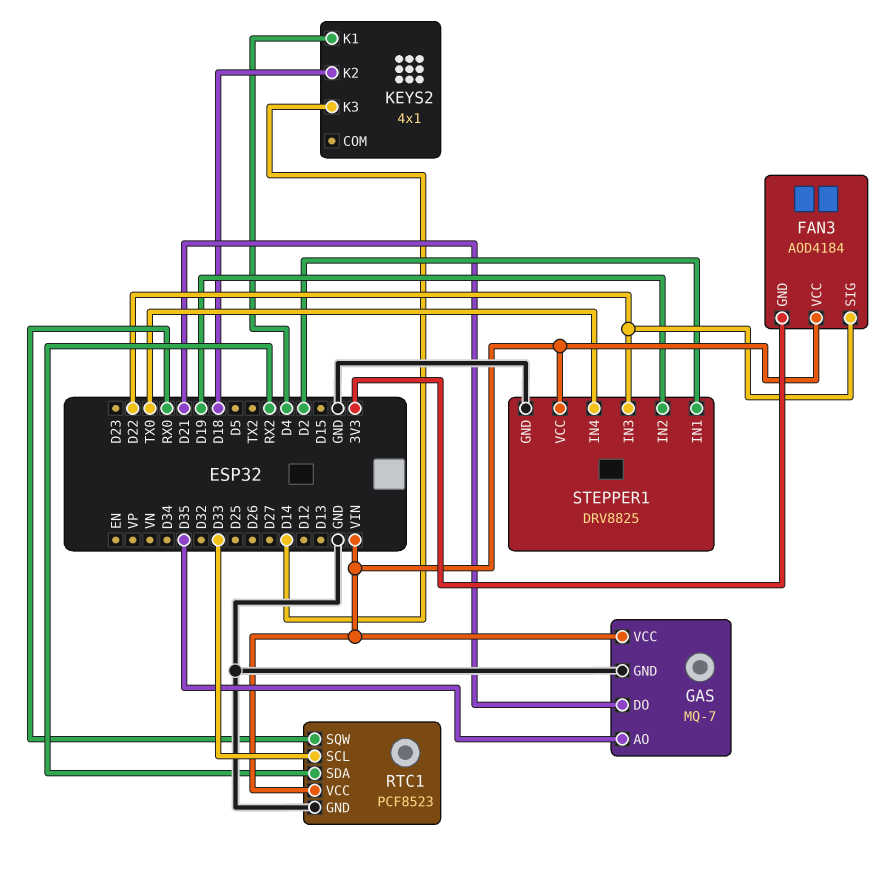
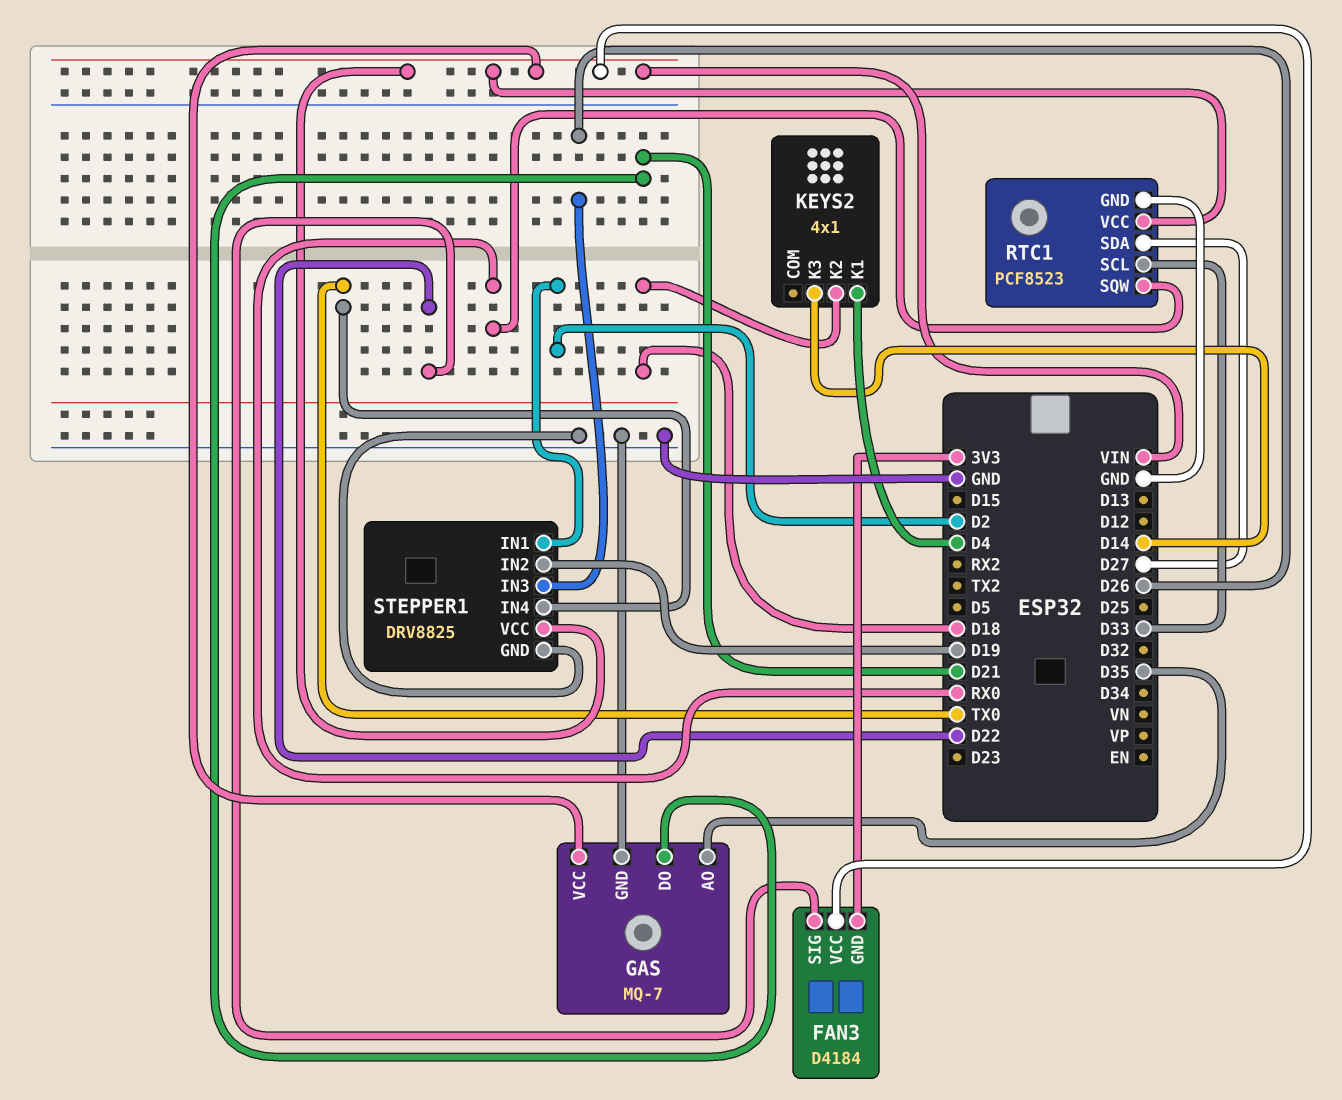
FAN3: AOD4184 -> D4184
RTC1 pin SDA: RX2 -> D27
STEPPER1 pin IN3: D22 -> D26

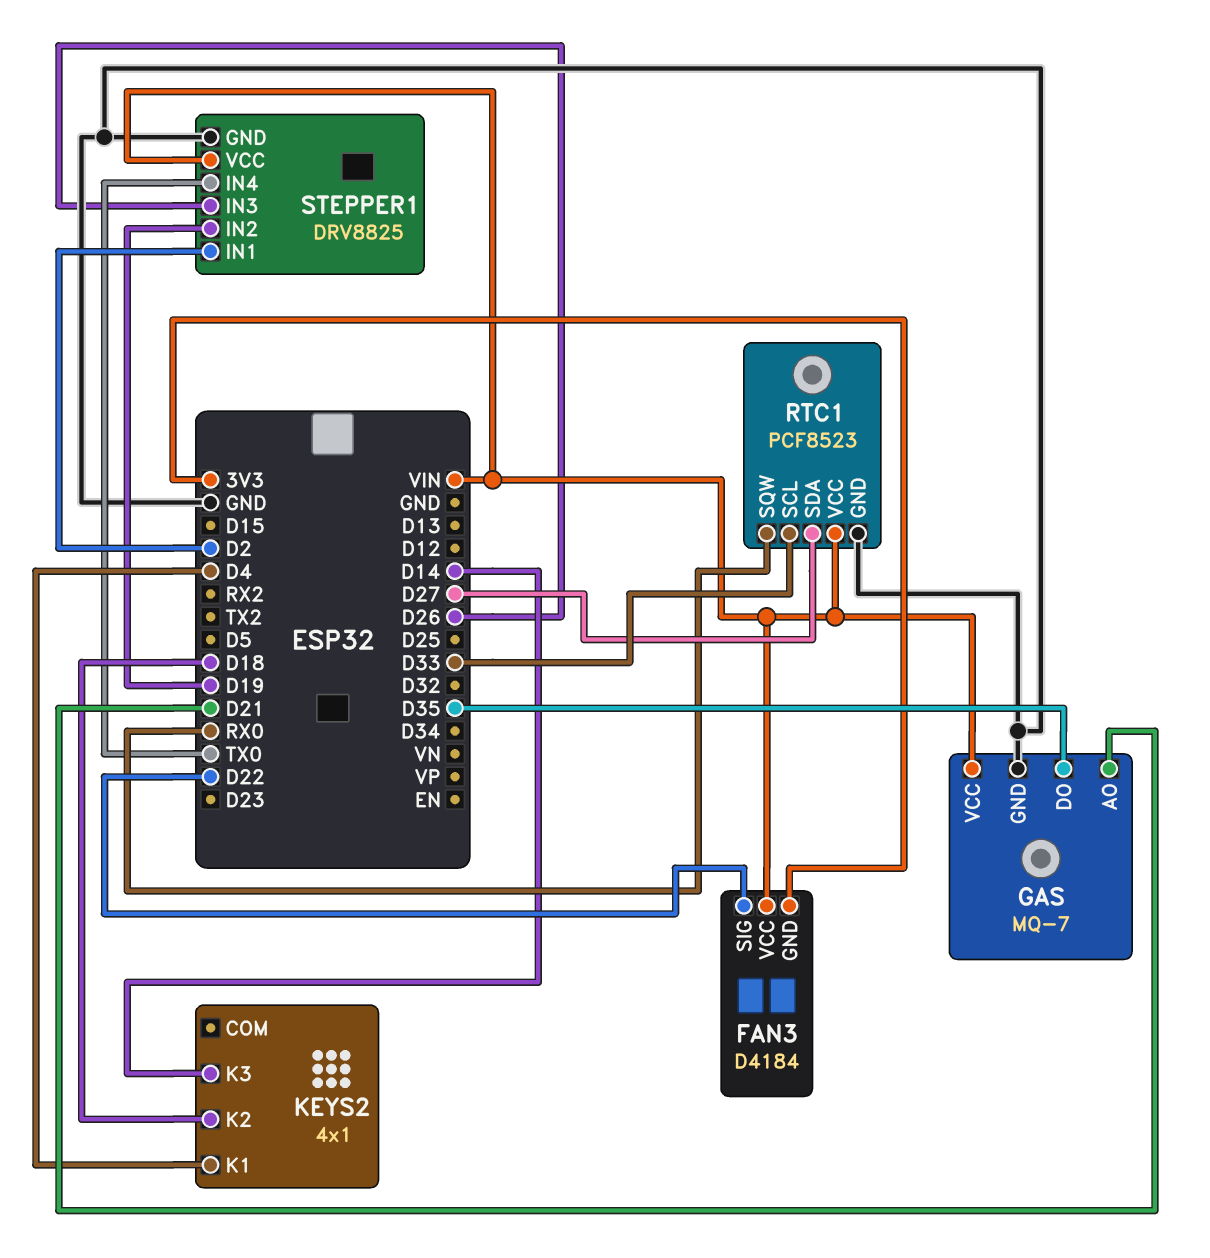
GAS pin AO: D35 -> D21
GAS pin DO: D21 -> D35

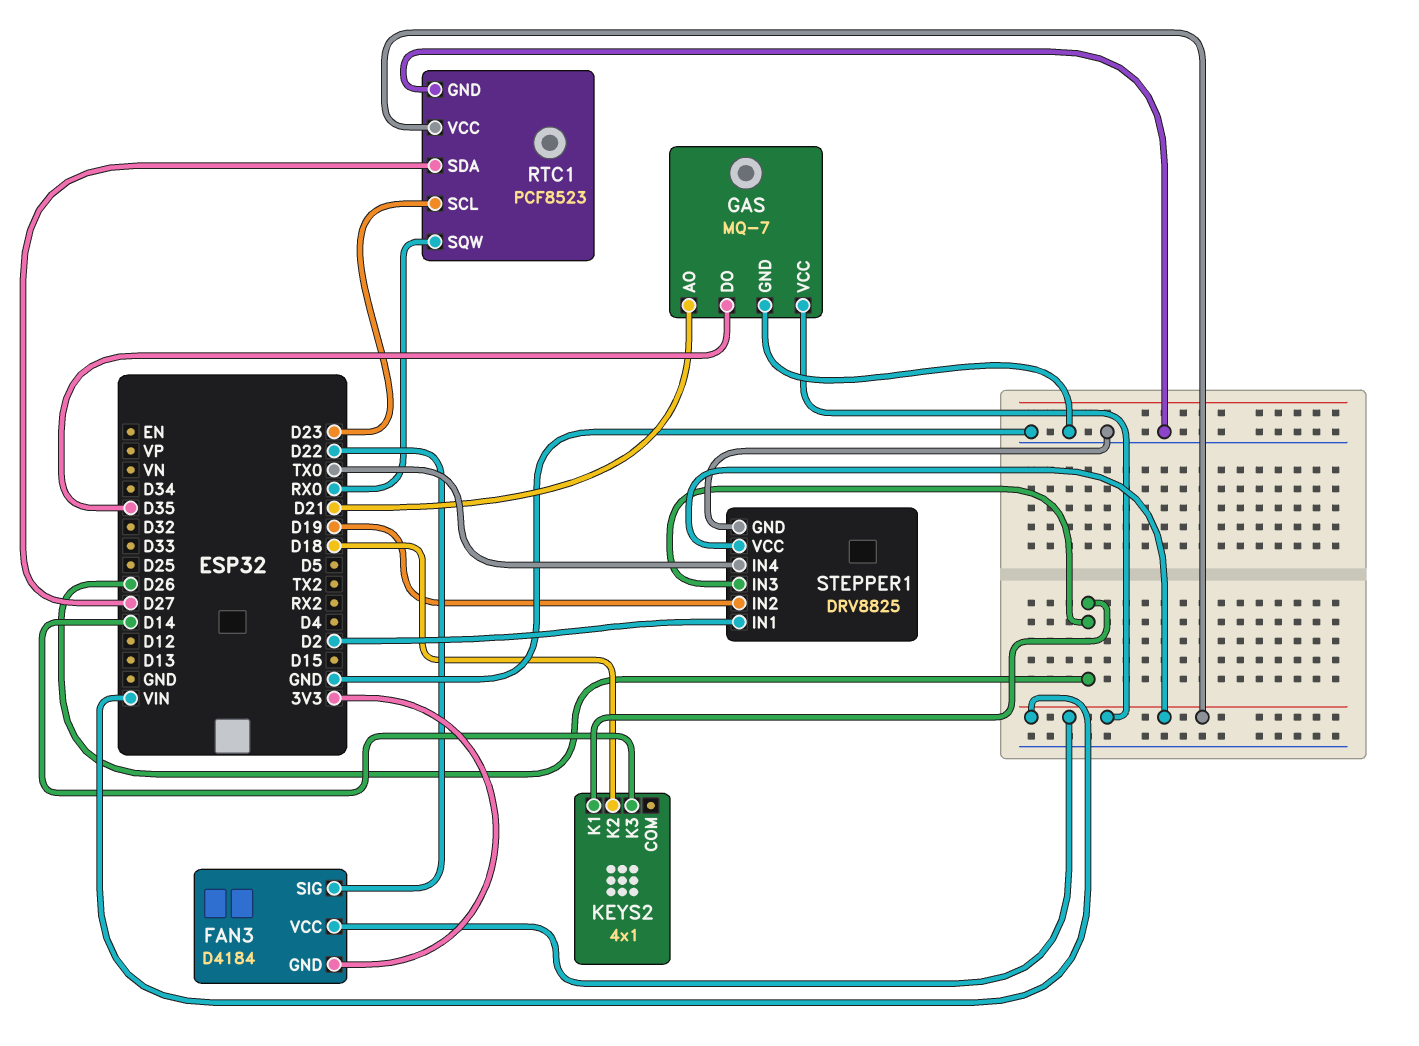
KEYS2 pin K1: D4 -> D26
RTC1 pin SCL: D33 -> D23

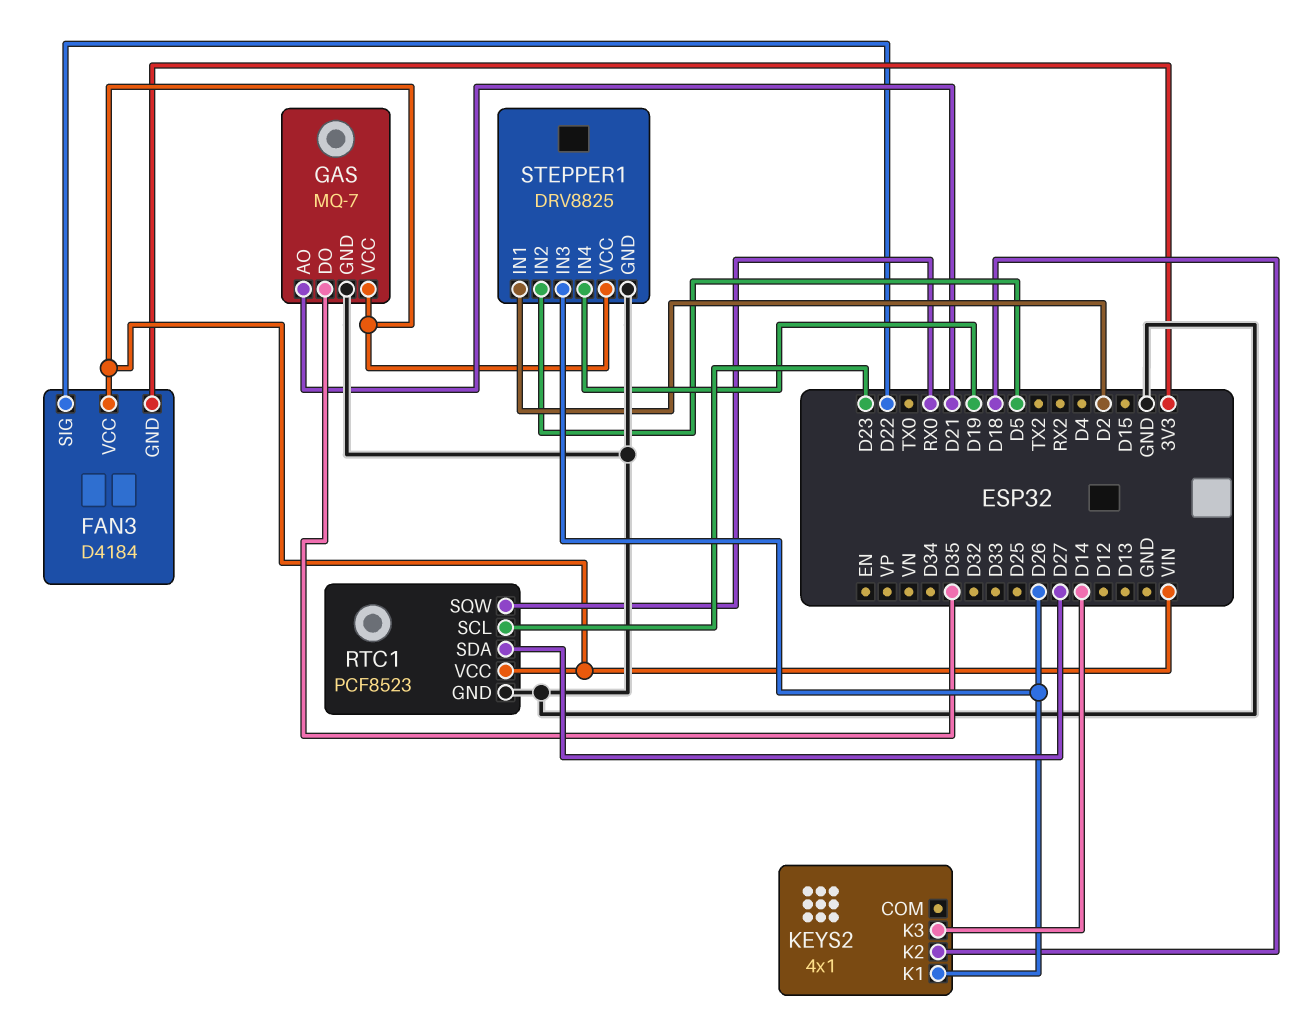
STEPPER1 pin IN2: D19 -> D5
STEPPER1 pin IN4: TX0 -> D19

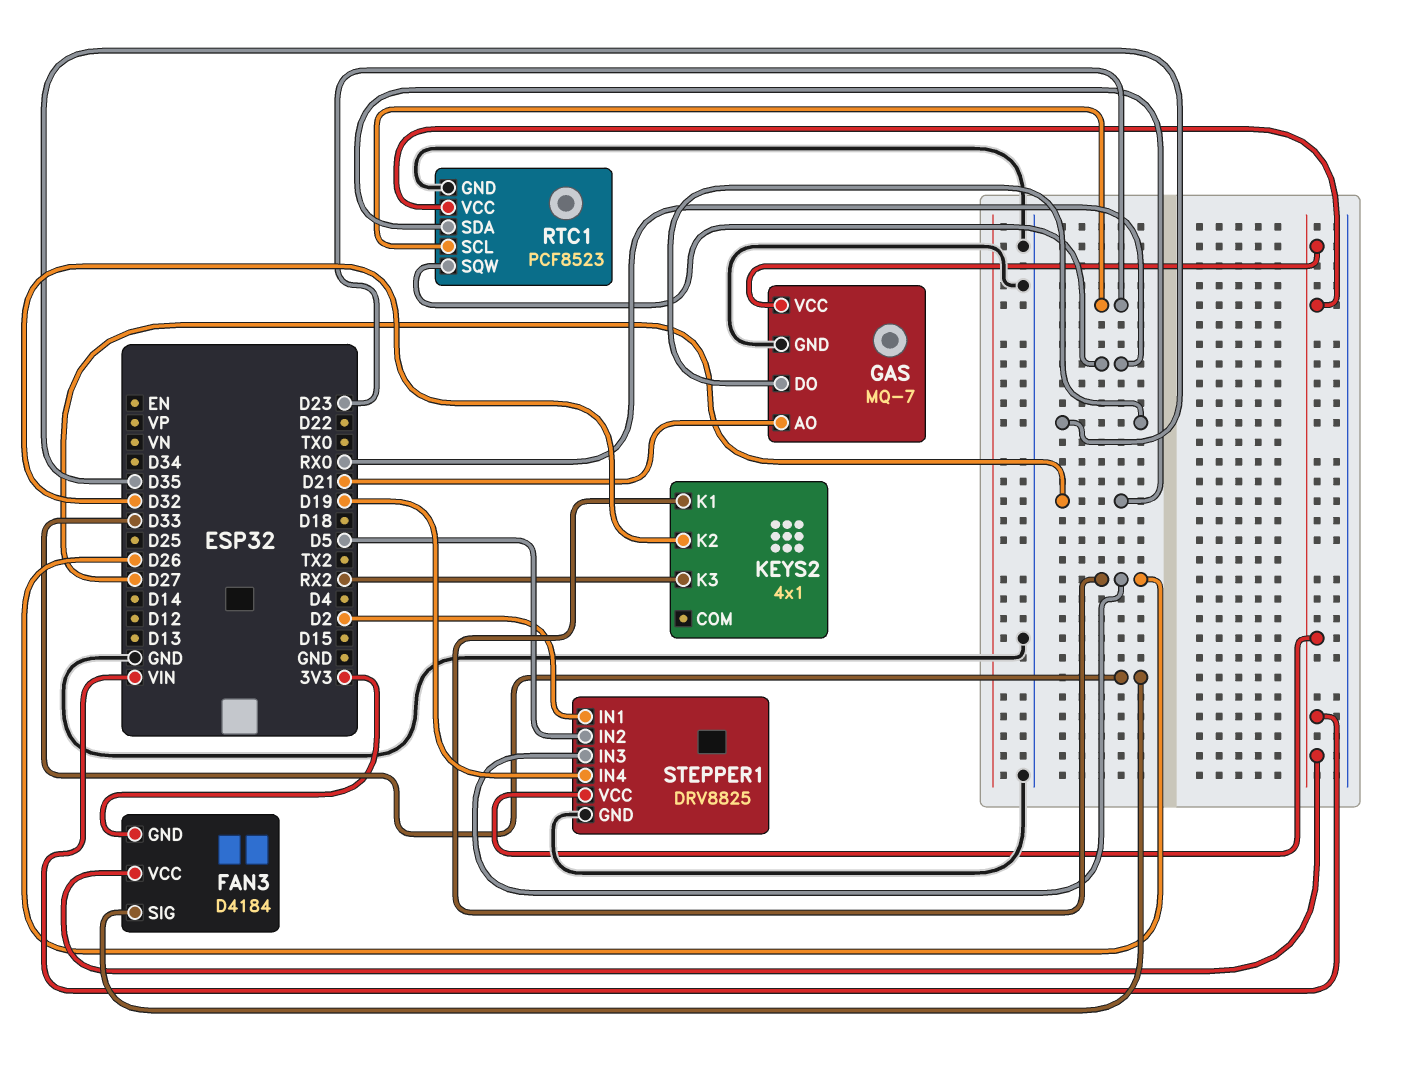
FAN3 pin SIG: D22 -> D33
KEYS2 pin K2: D18 -> D32
KEYS2 pin K3: D14 -> RX2

